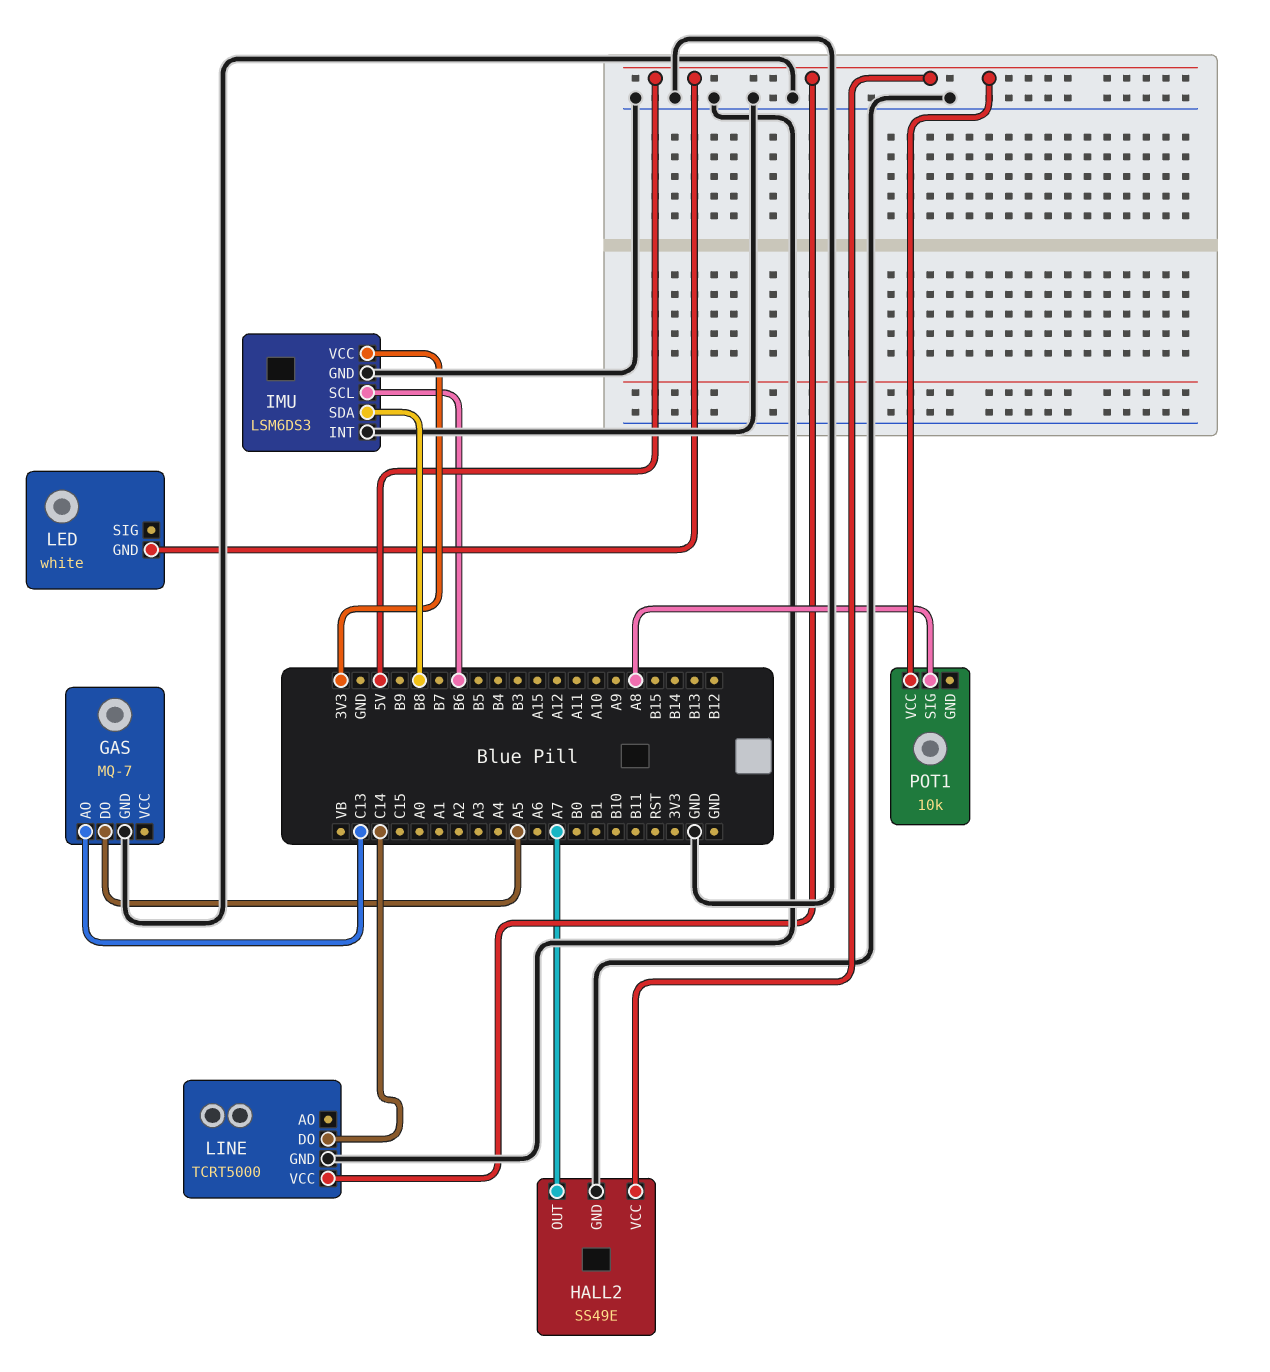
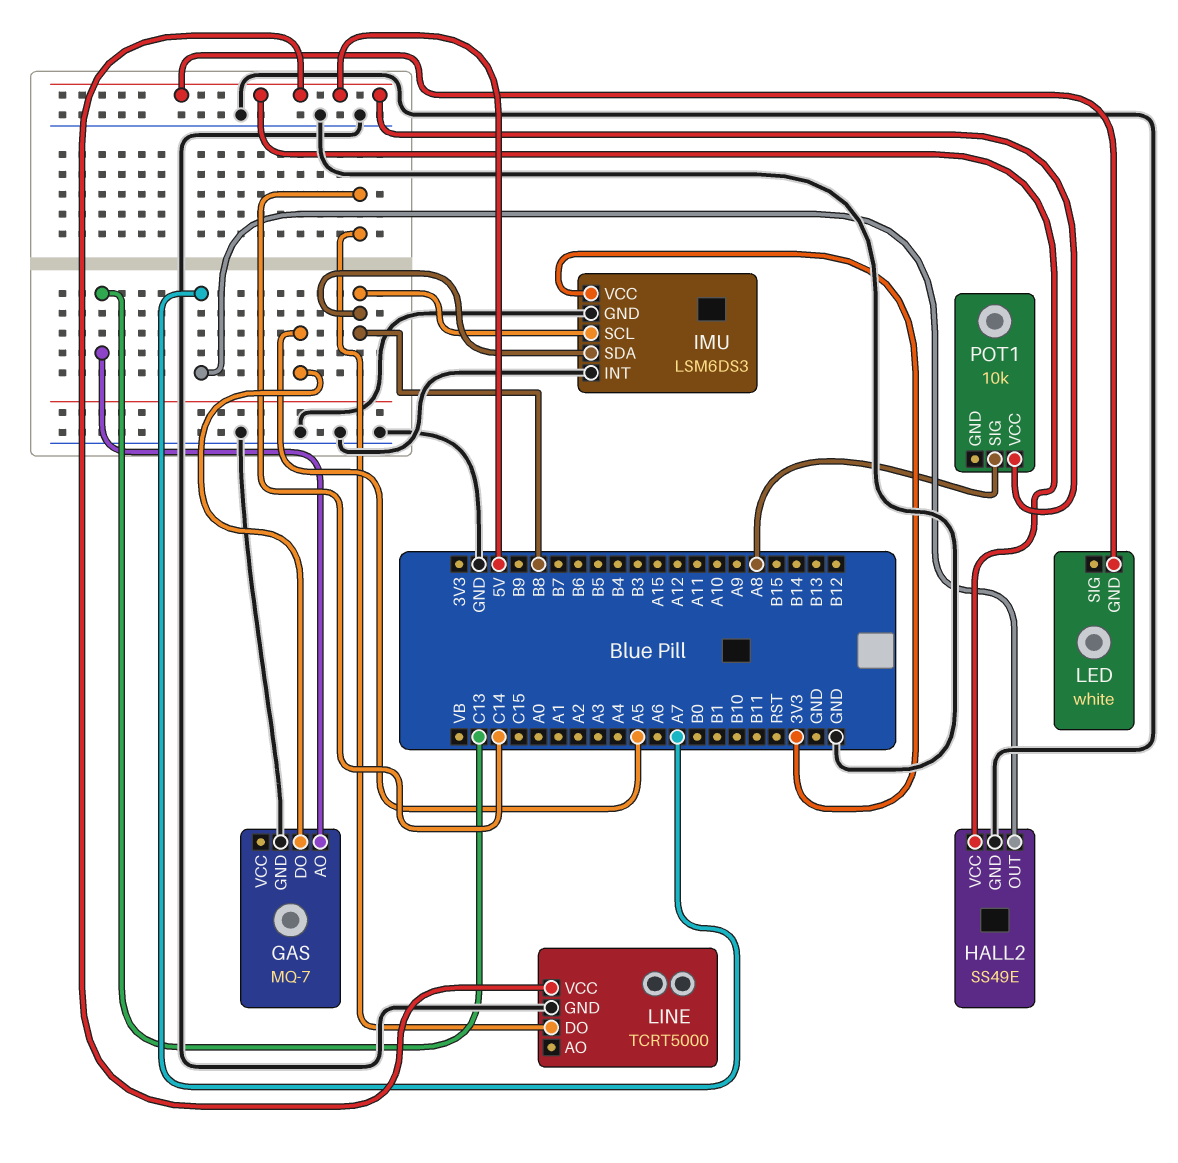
IMU pin SCL: B6 -> B8

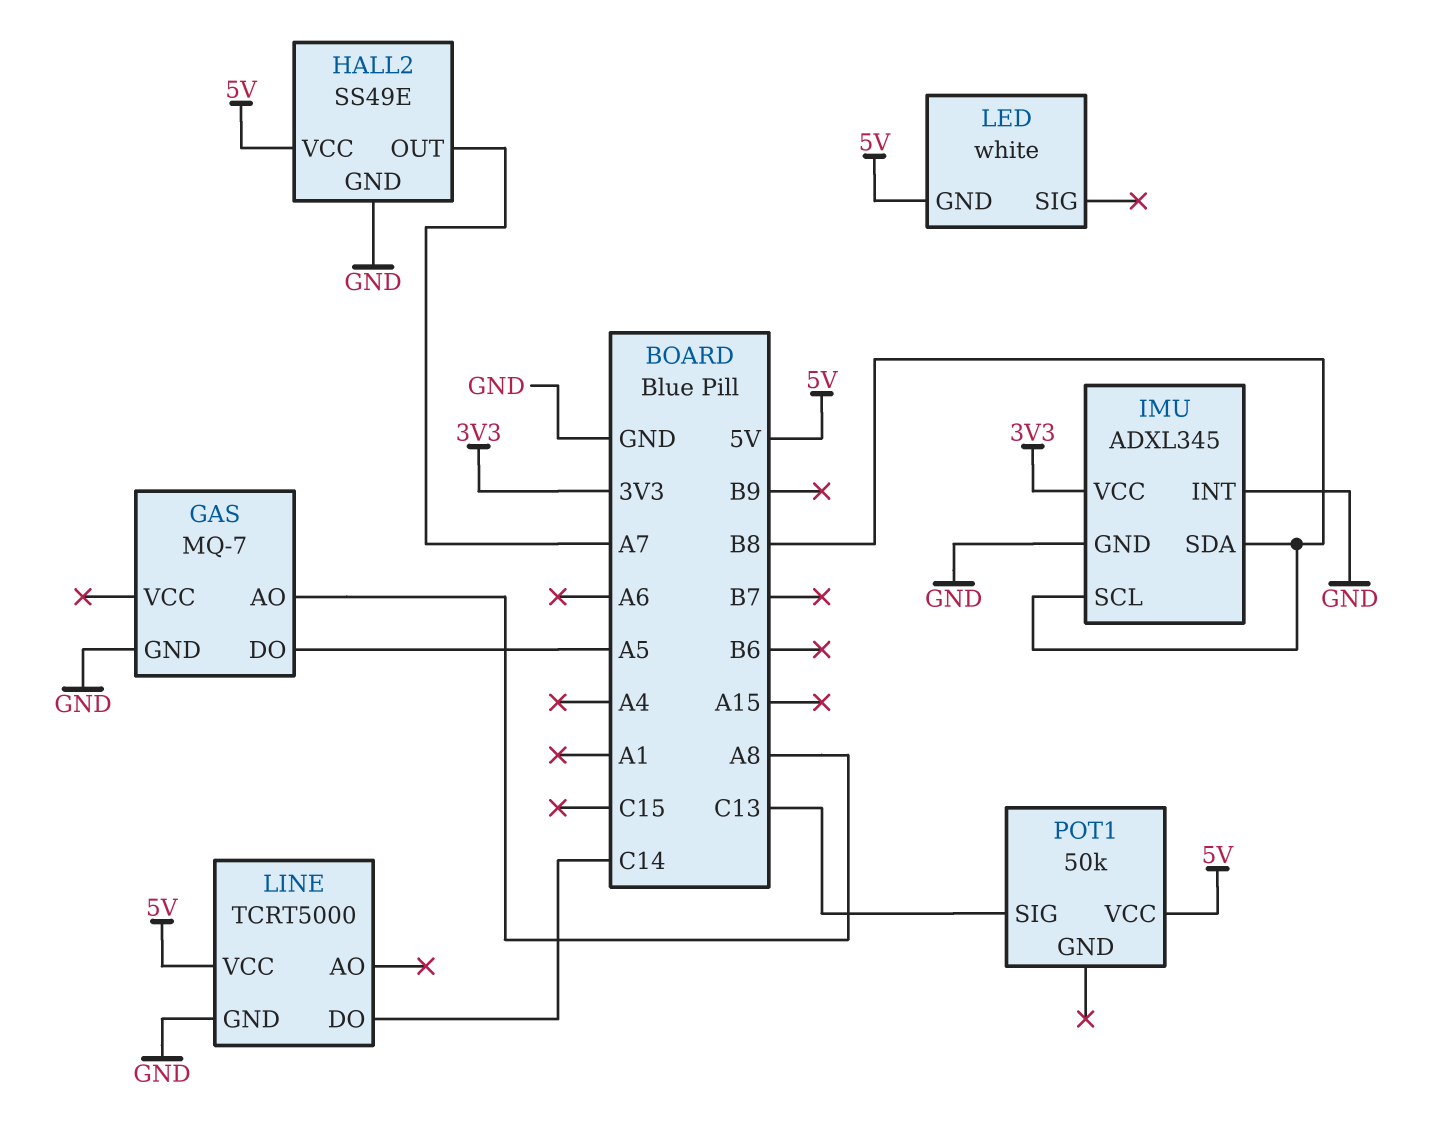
GAS pin AO: C13 -> A8
IMU: LSM6DS3 -> ADXL345
POT1: 10k -> 50k
POT1 pin SIG: A8 -> C13

